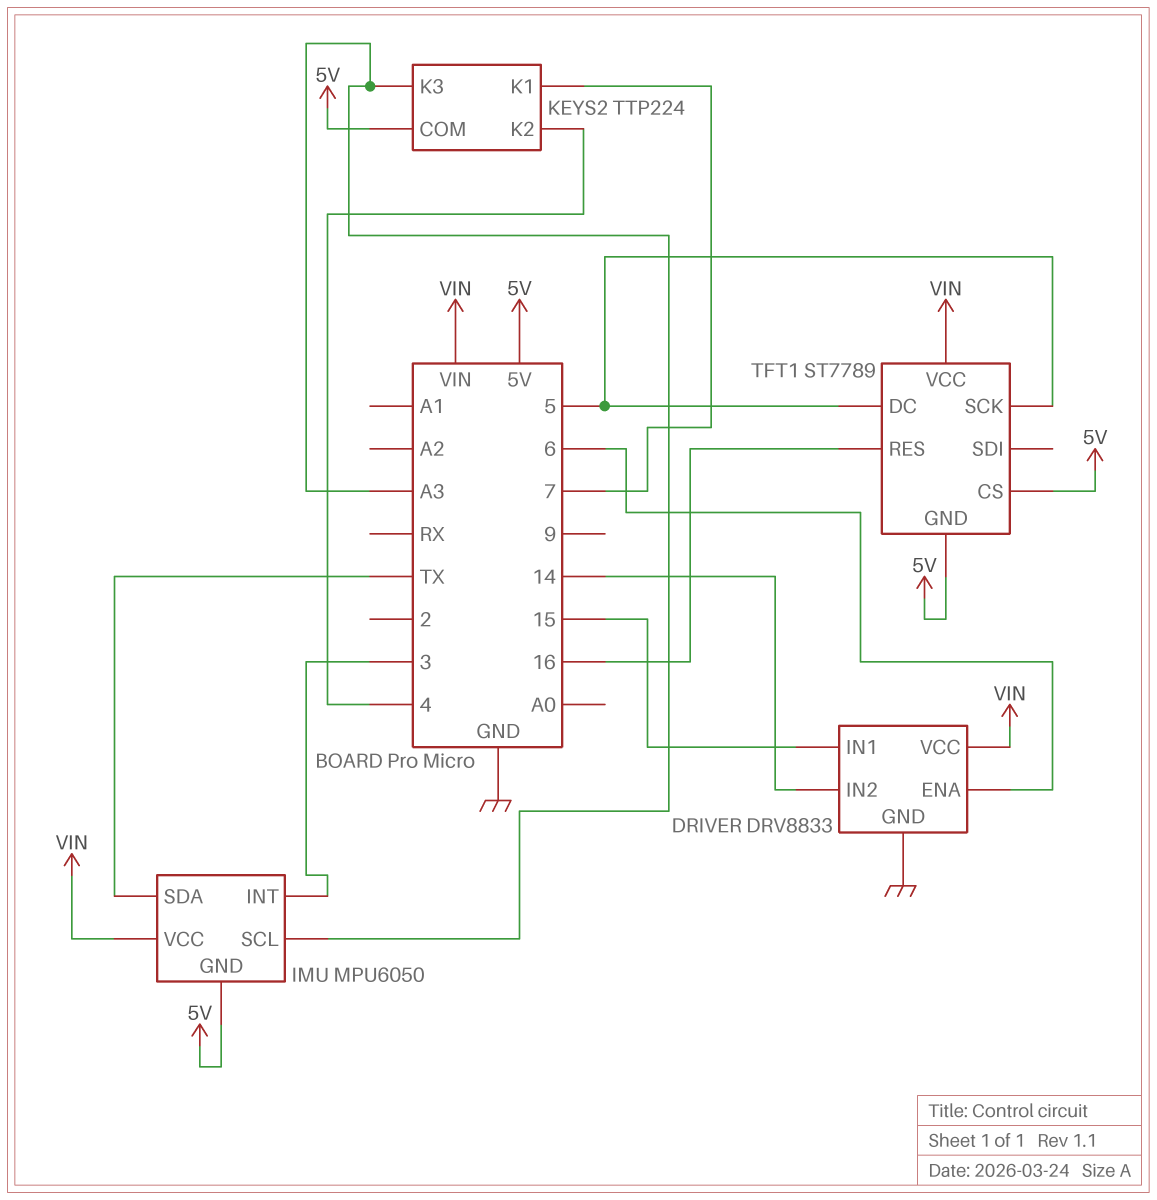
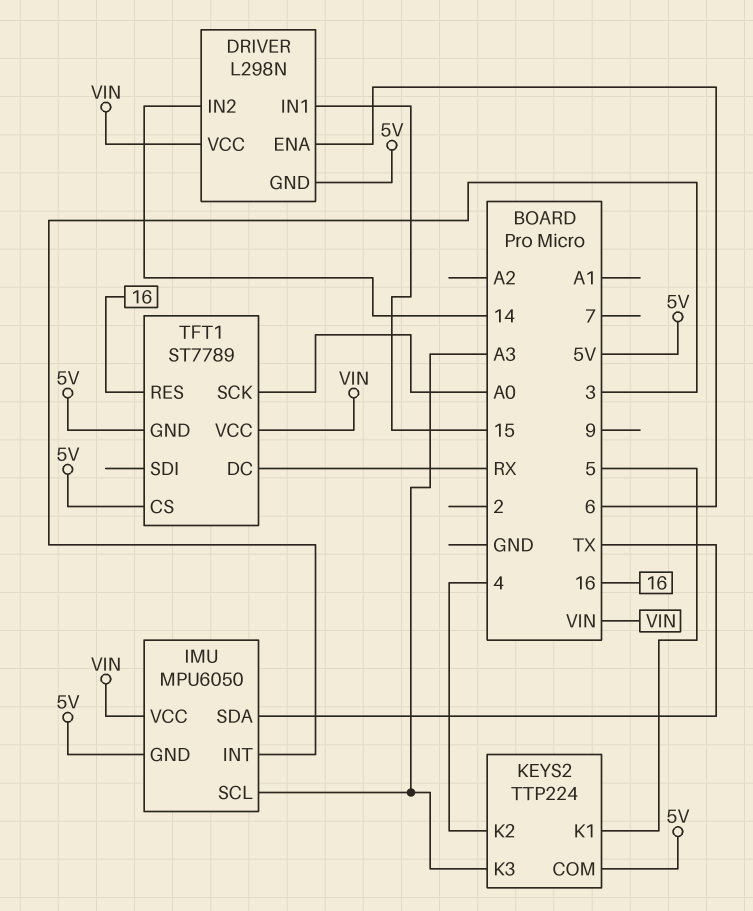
DRIVER: DRV8833 -> L298N
DRIVER pin GND: GND -> 5V
KEYS2 pin K1: 7 -> 5
TFT1 pin DC: 5 -> RX
TFT1 pin SCK: 5 -> A0

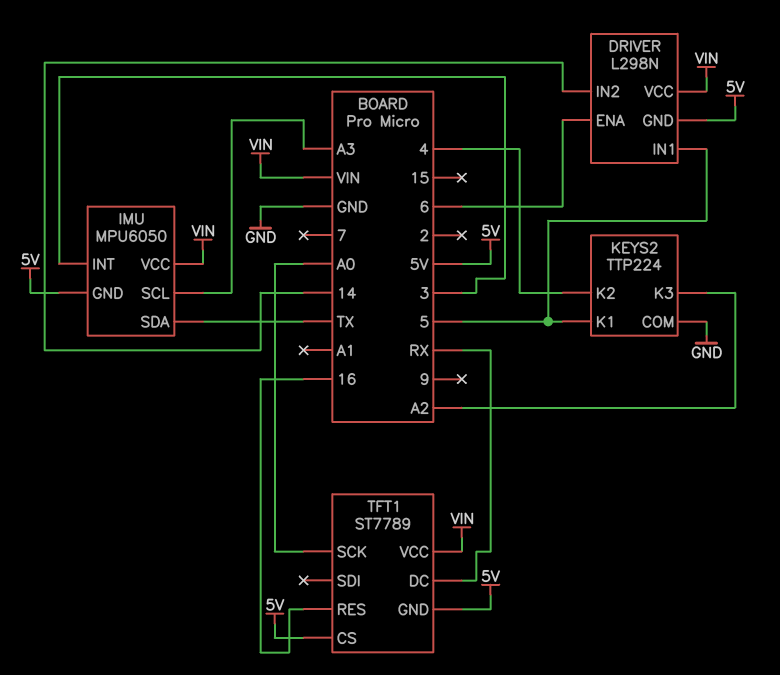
DRIVER pin IN1: 15 -> 5
KEYS2 pin COM: 5V -> GND
KEYS2 pin K3: A3 -> A2

